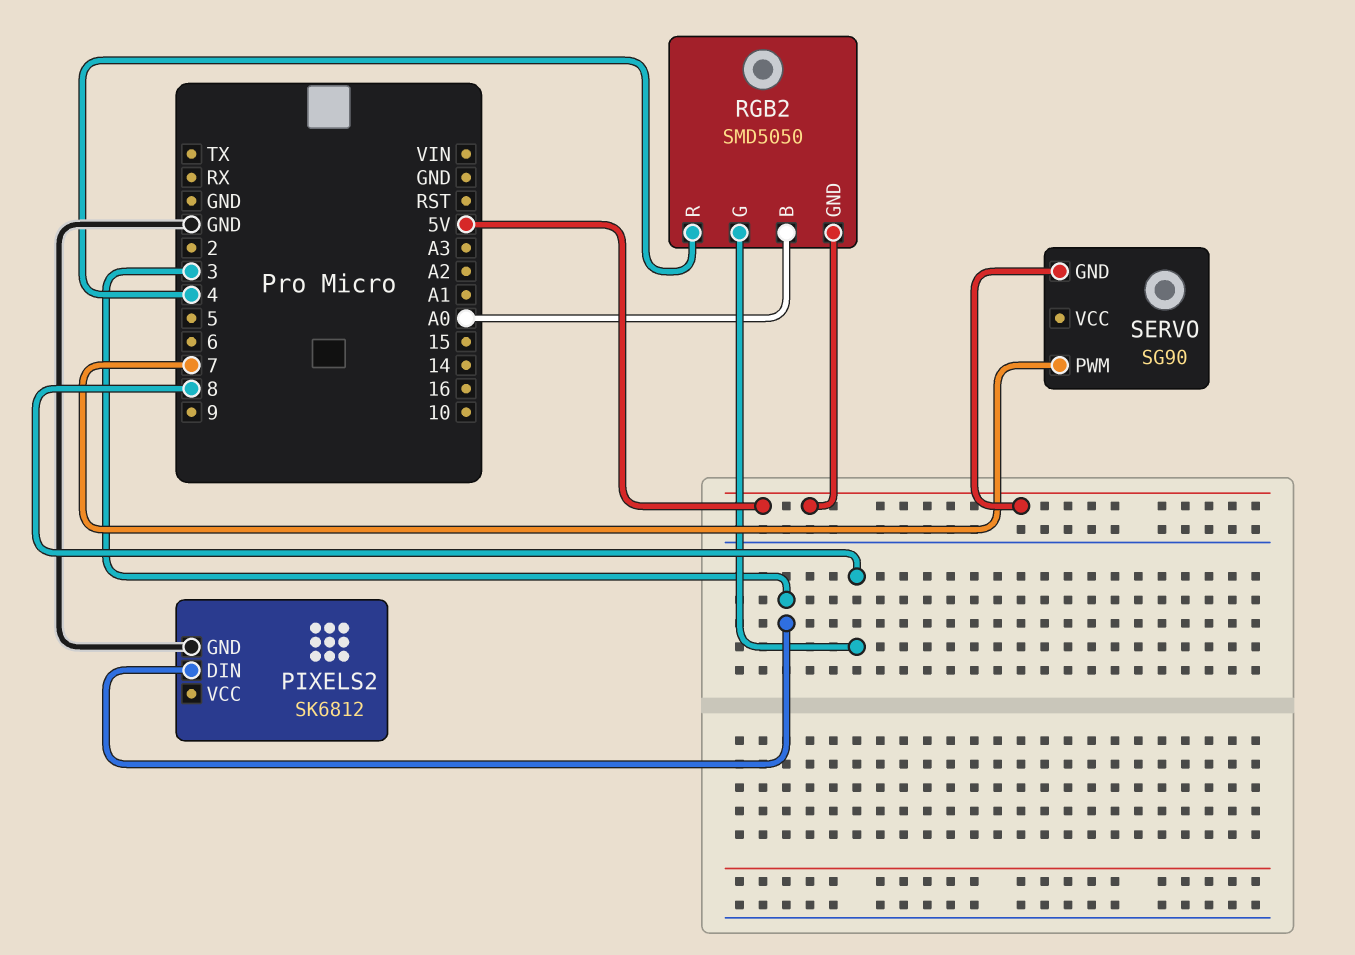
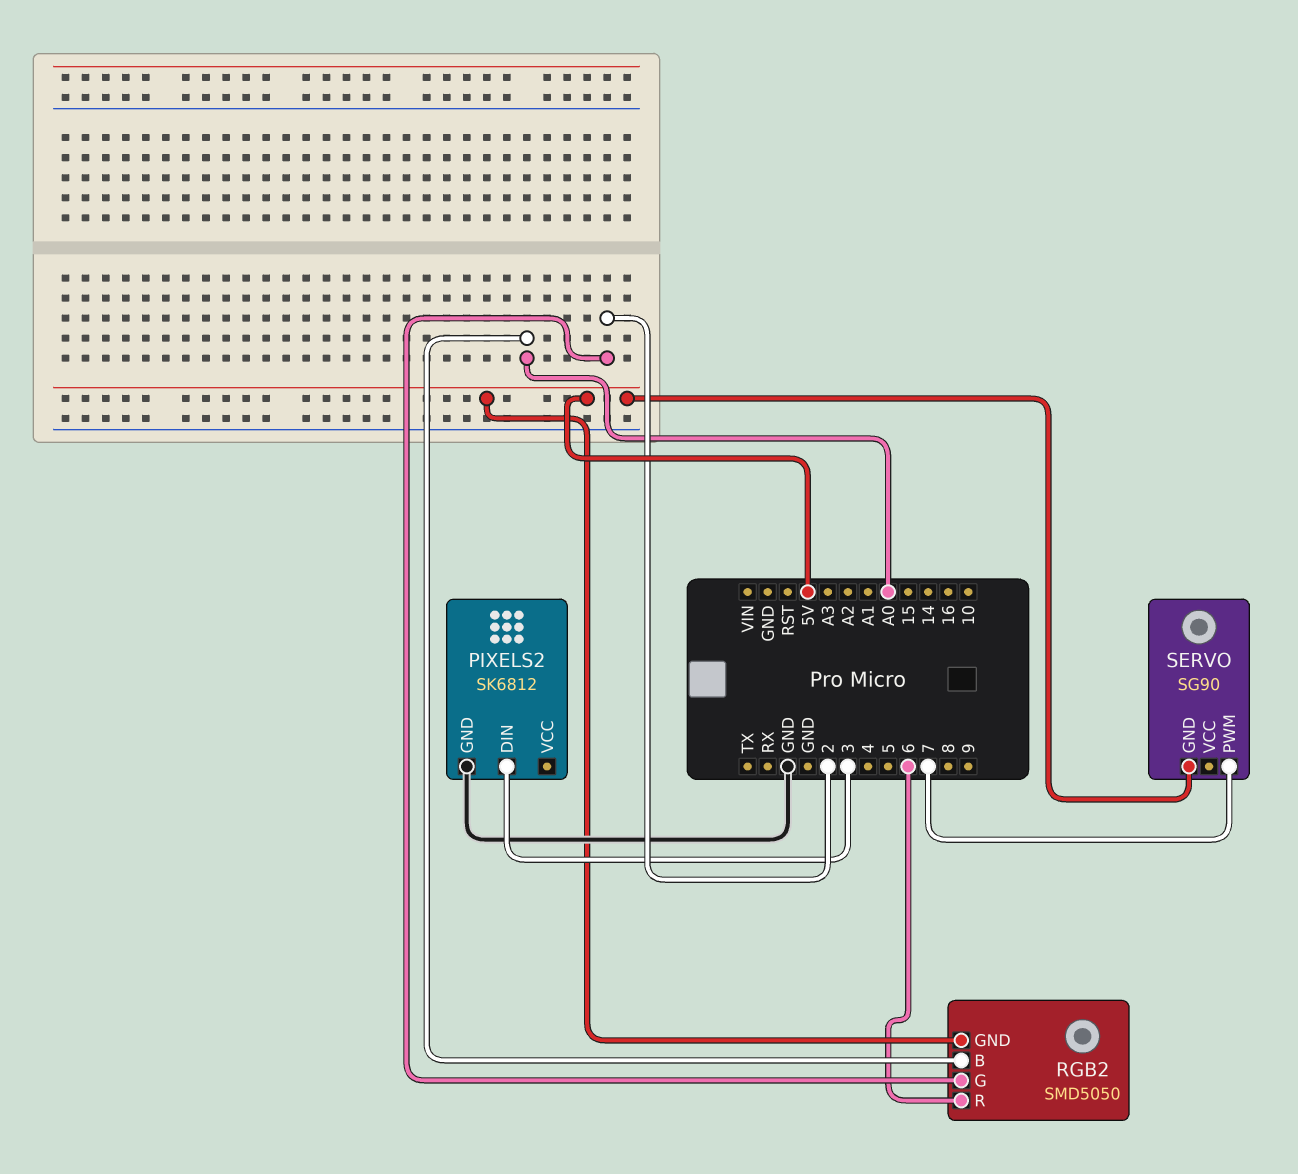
RGB2 pin G: 8 -> 2
RGB2 pin R: 4 -> 6

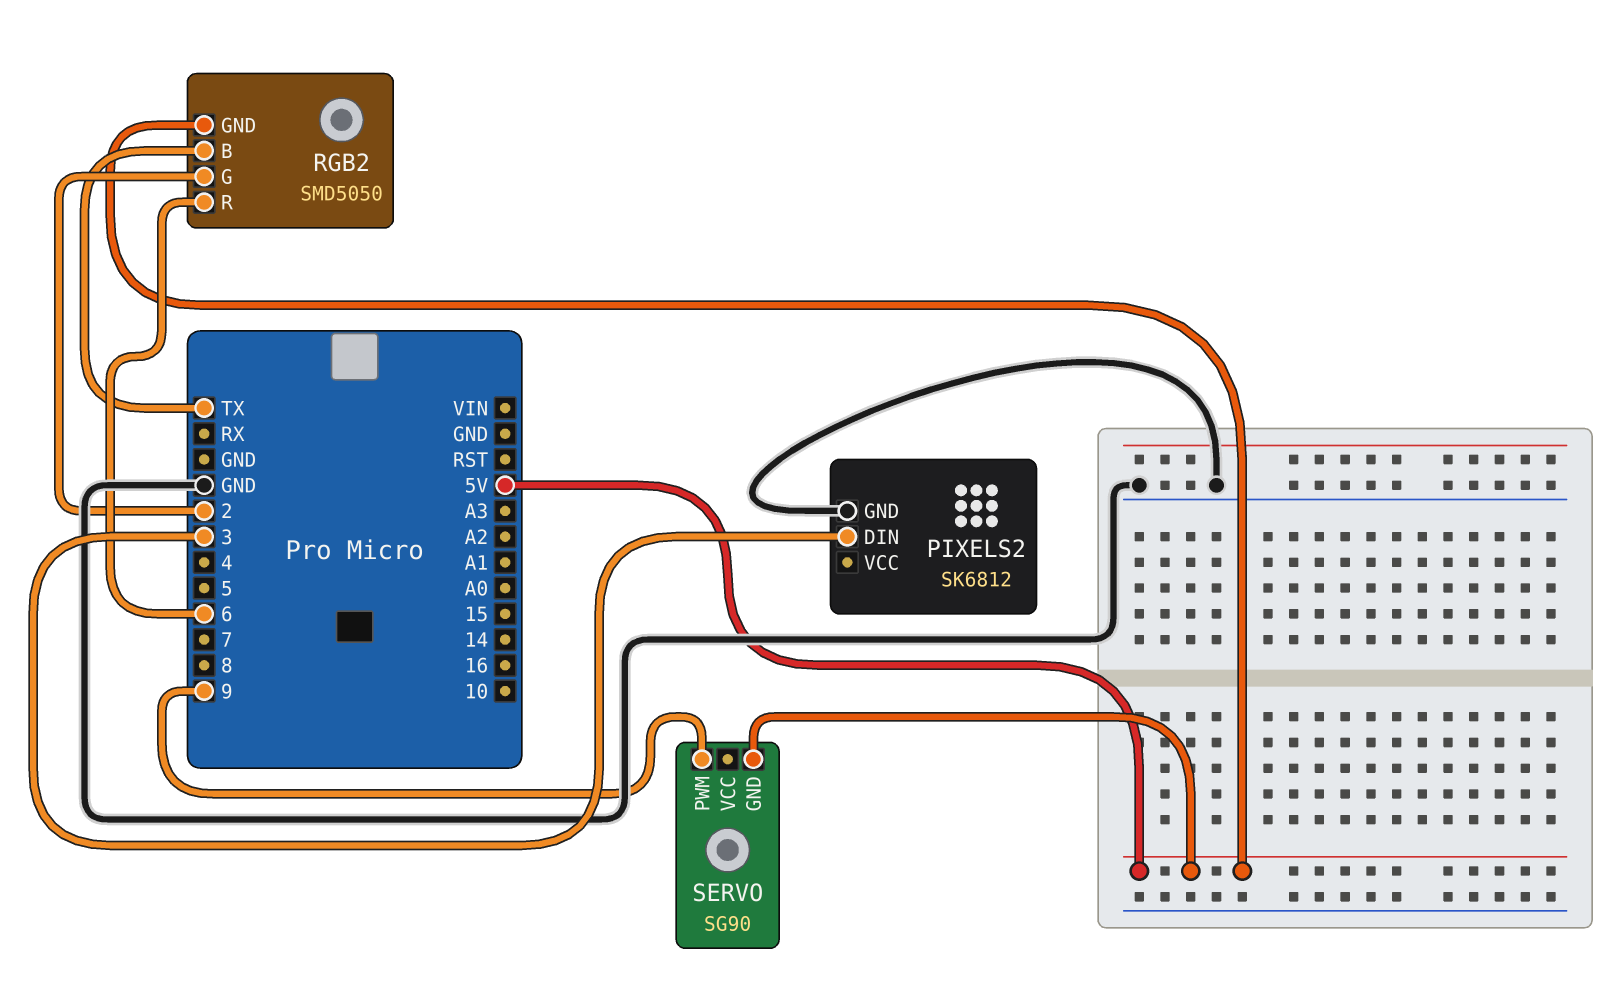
RGB2 pin B: A0 -> TX
SERVO pin PWM: 7 -> 9

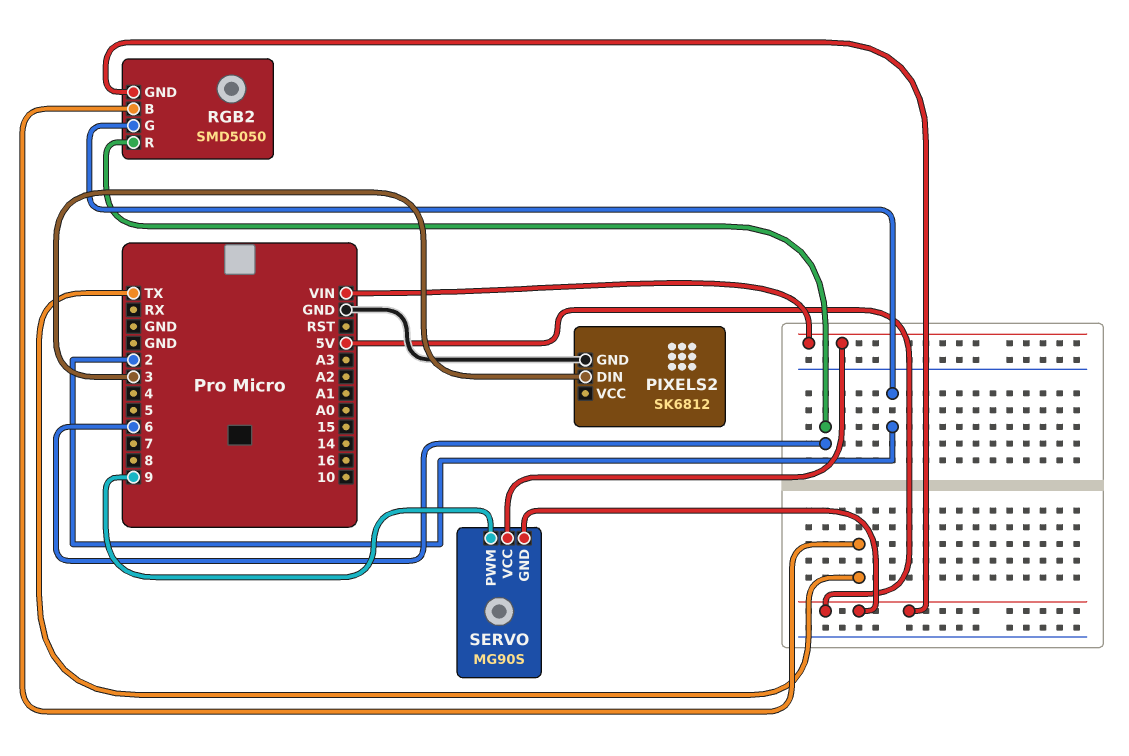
SERVO: SG90 -> MG90S
SERVO pin VCC: none -> VIN

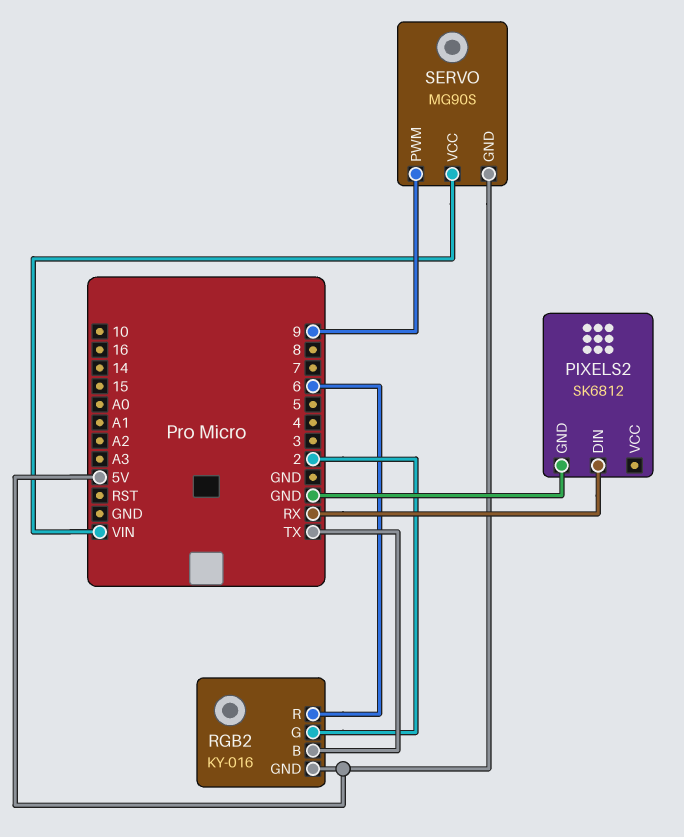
PIXELS2 pin DIN: 3 -> RX
RGB2: SMD5050 -> KY-016

